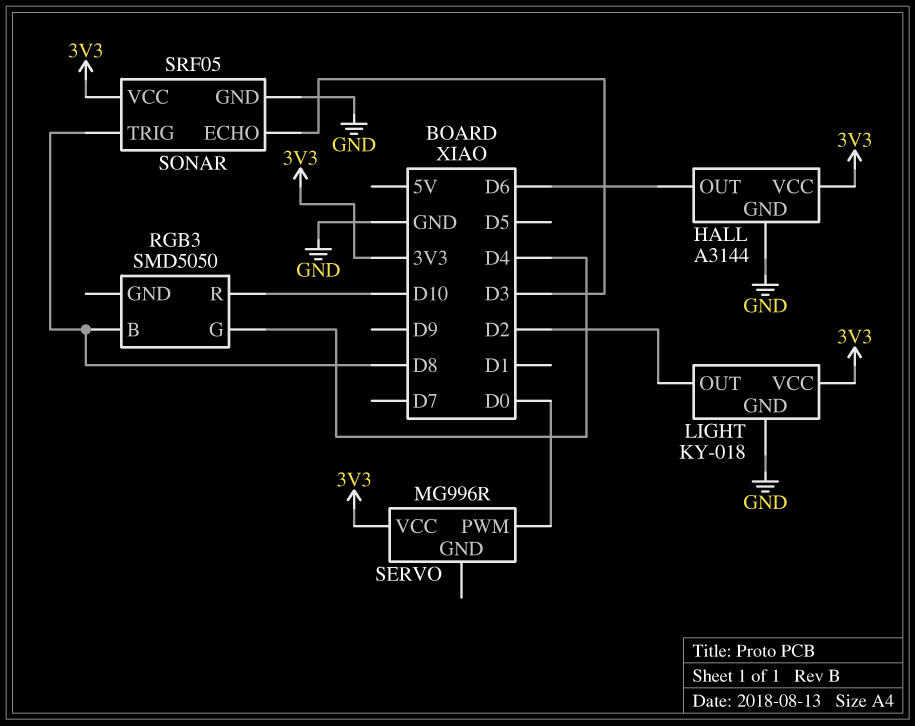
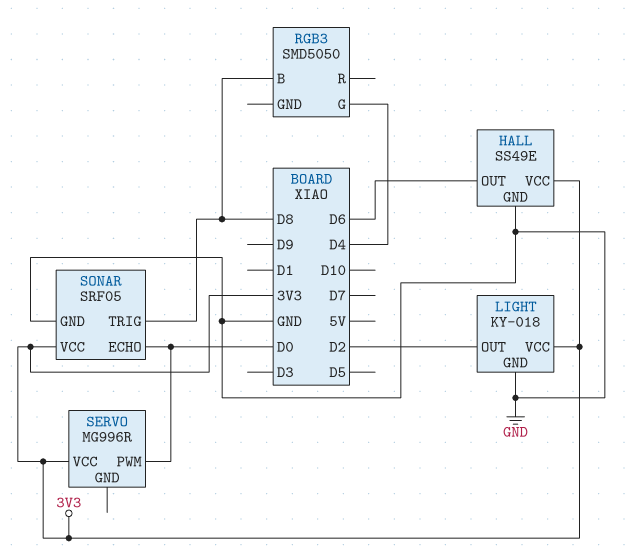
HALL: A3144 -> SS49E
RGB3 pin R: D10 -> none
SONAR pin ECHO: D3 -> D0

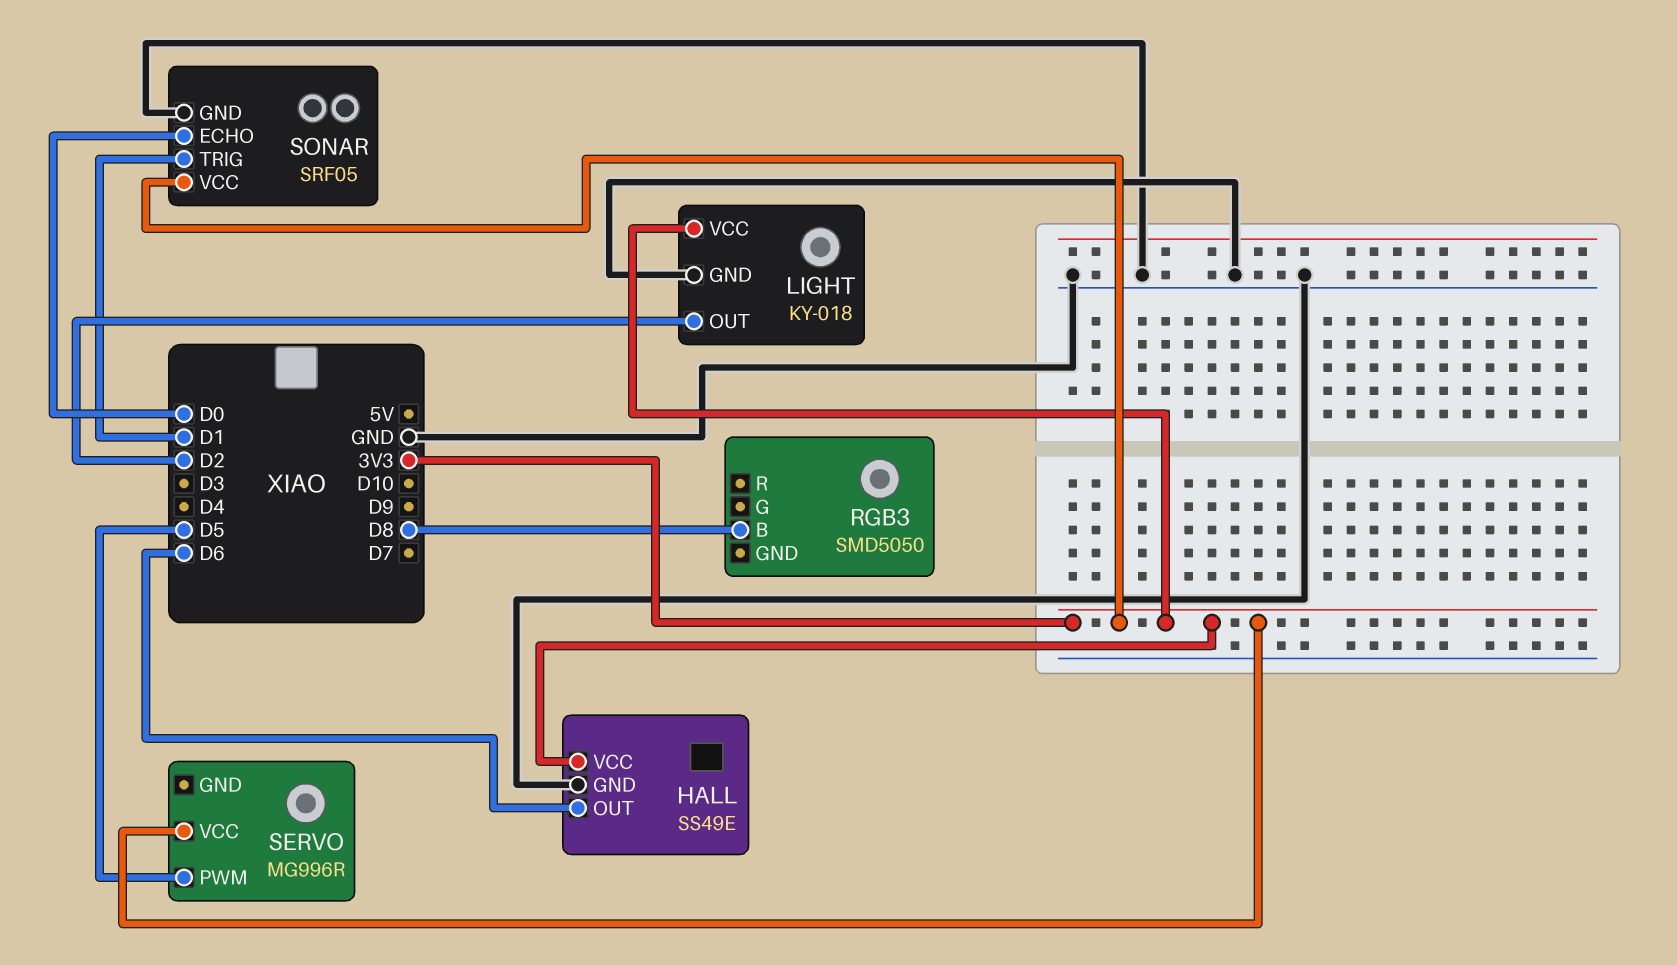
RGB3 pin G: D4 -> none
SERVO pin PWM: D0 -> D5
SONAR pin TRIG: D8 -> D1

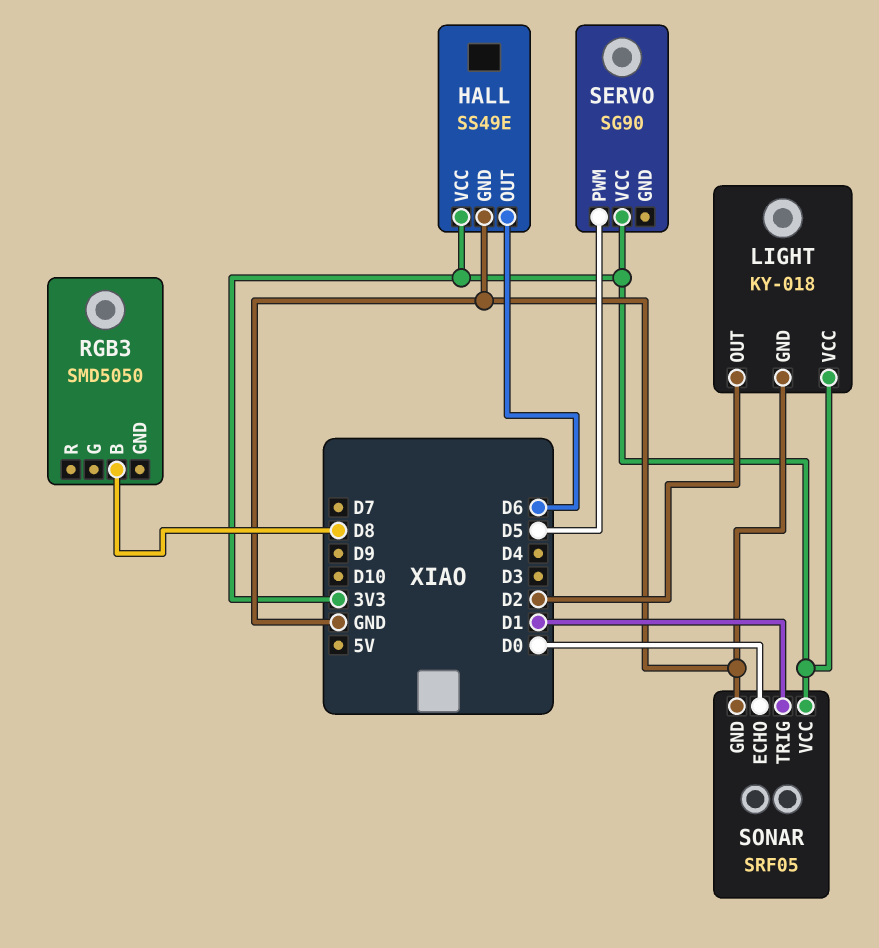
SERVO: MG996R -> SG90

